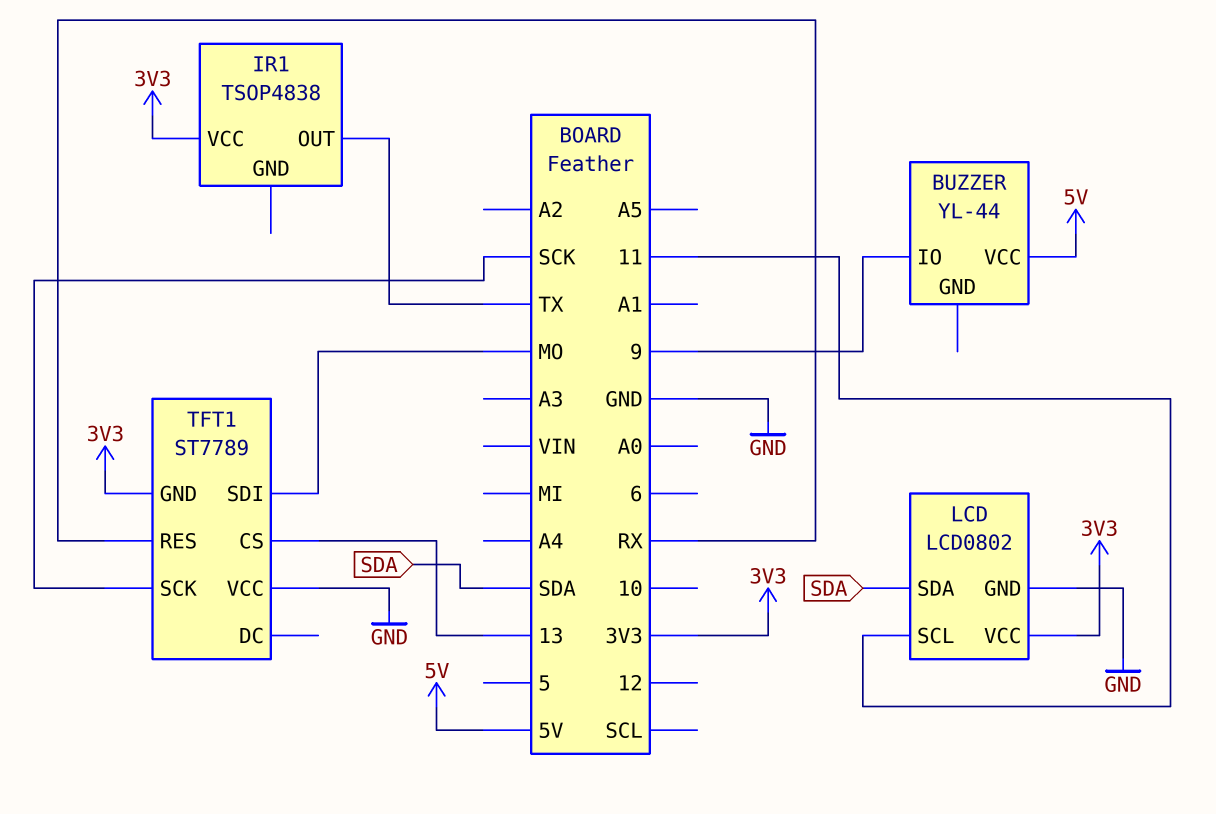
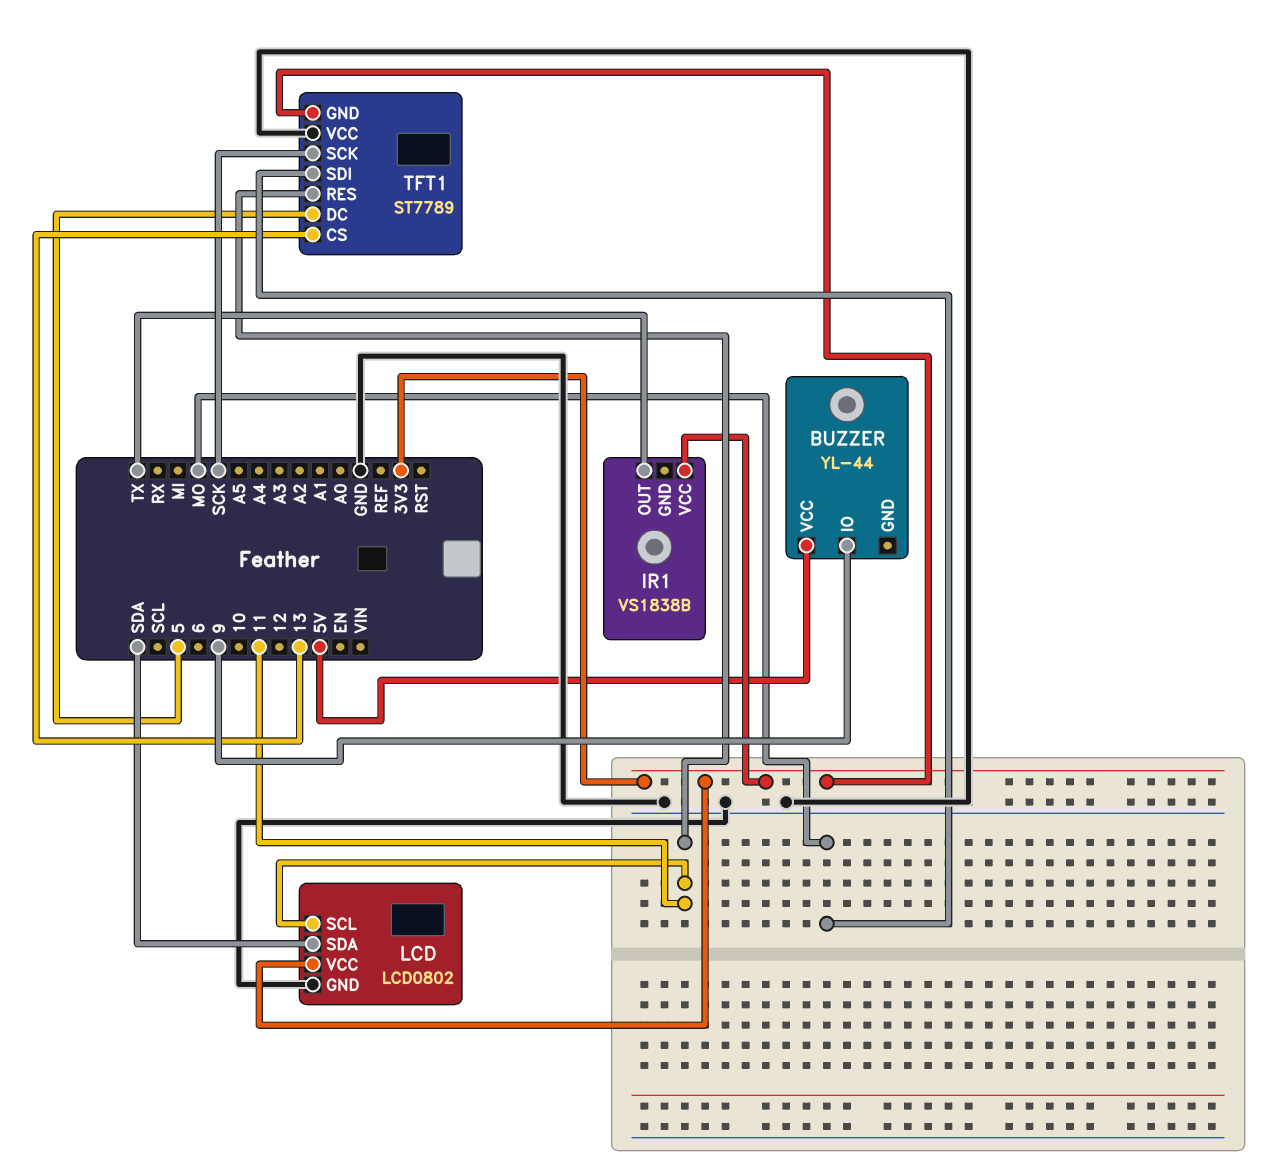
IR1: TSOP4838 -> VS1838B
TFT1 pin DC: none -> 5
TFT1 pin RES: RX -> 11

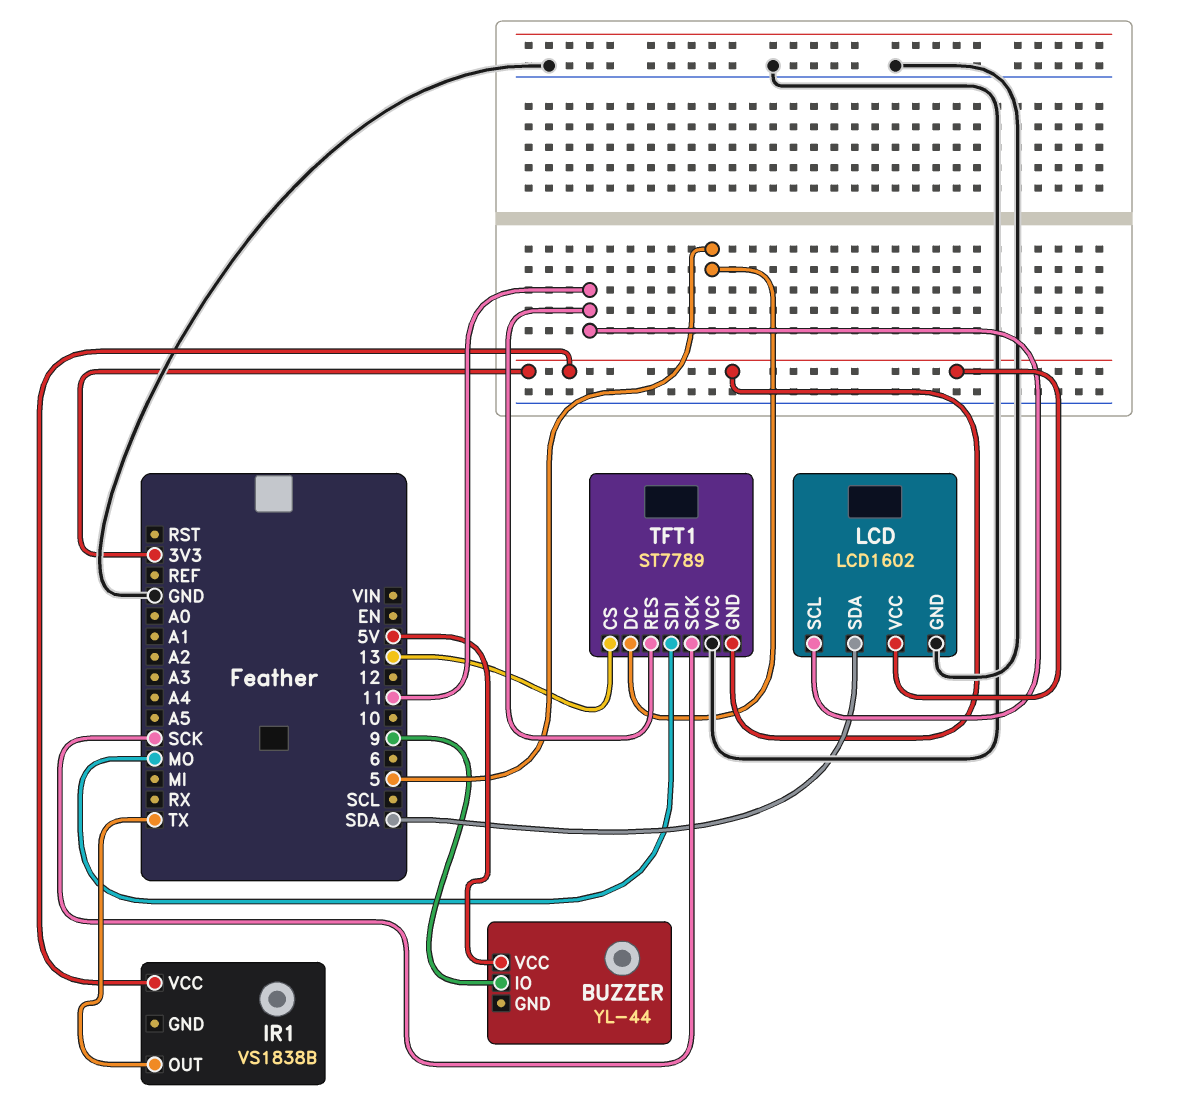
LCD: LCD0802 -> LCD1602

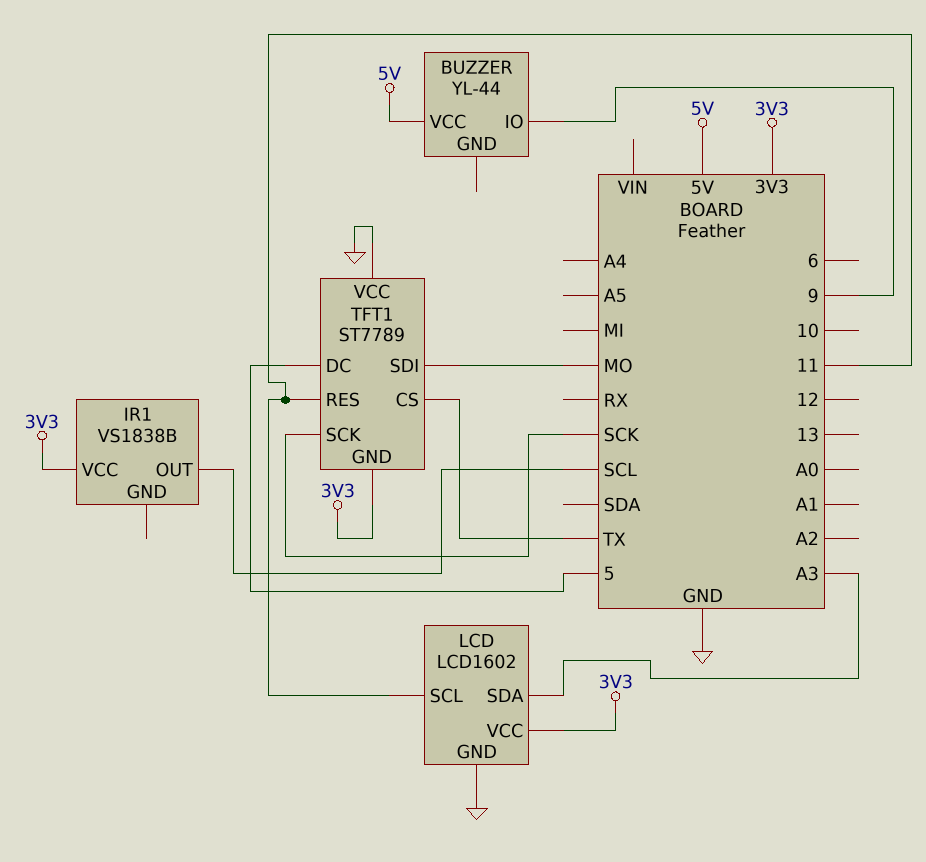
IR1 pin OUT: TX -> SCL
LCD pin SDA: SDA -> A3
TFT1 pin CS: 13 -> TX

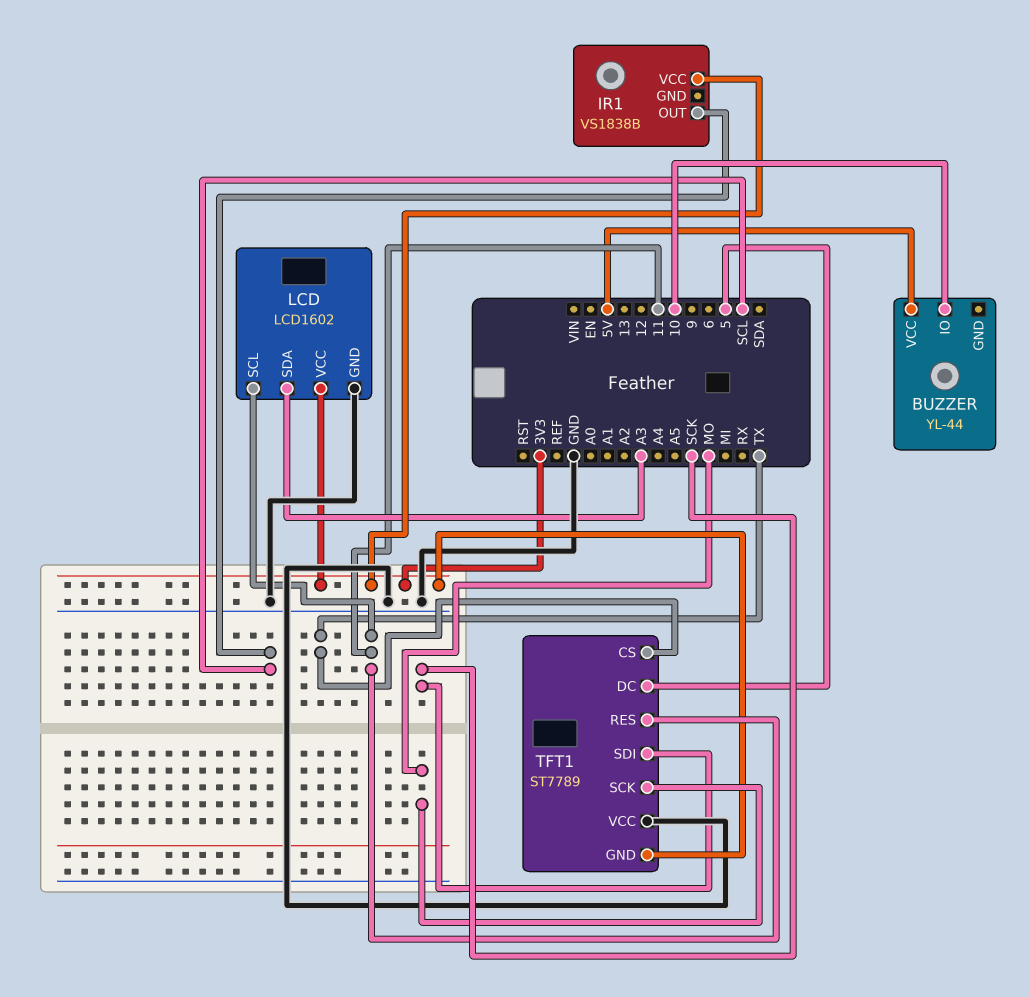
BUZZER pin IO: 9 -> 10
TFT1 pin SCK: SCK -> MO
TFT1 pin SDI: MO -> SCK

